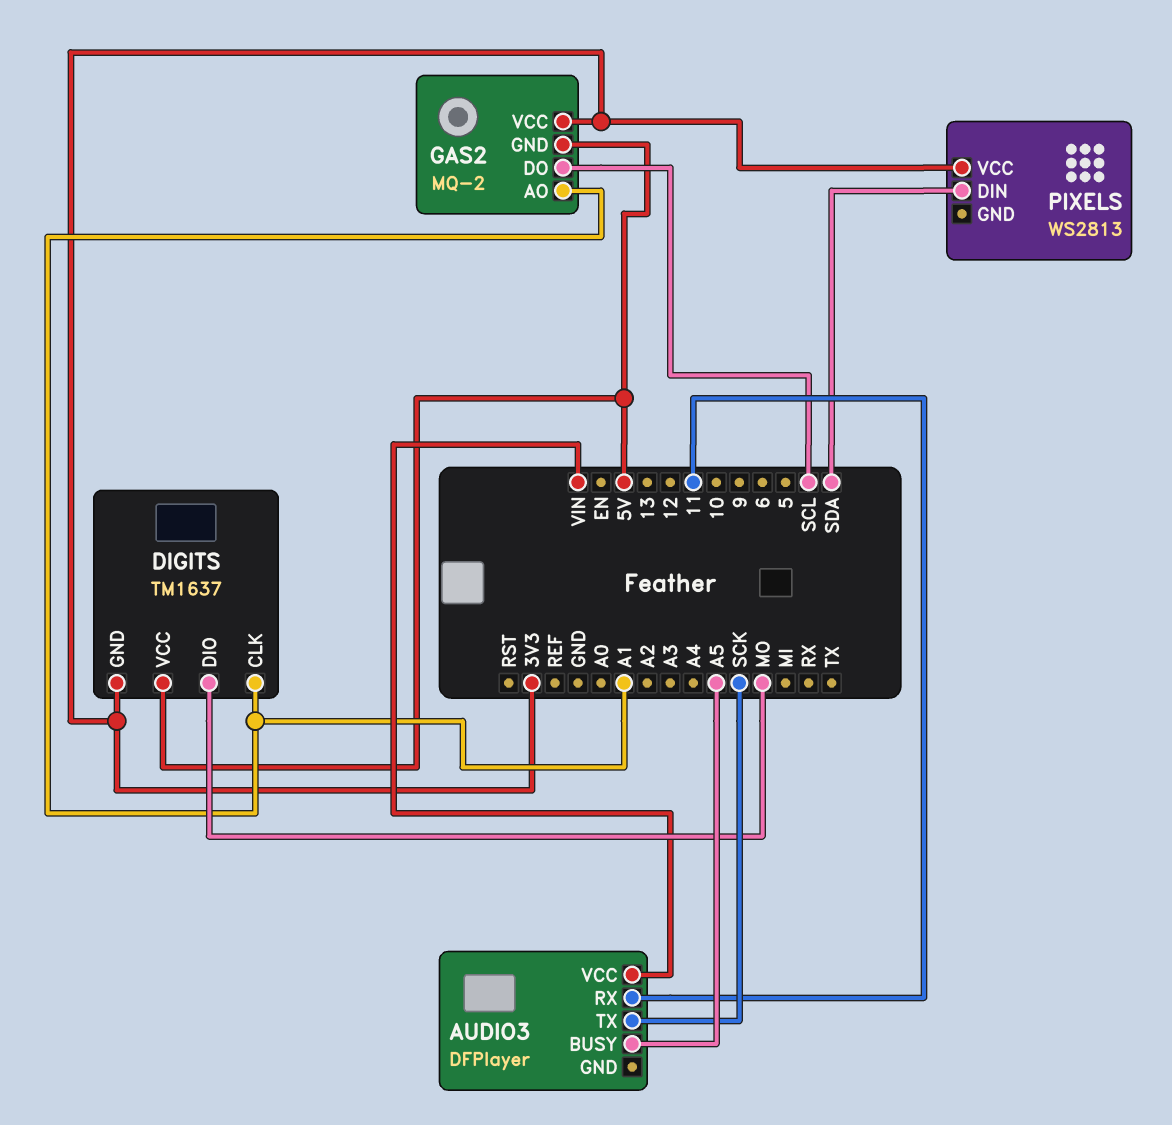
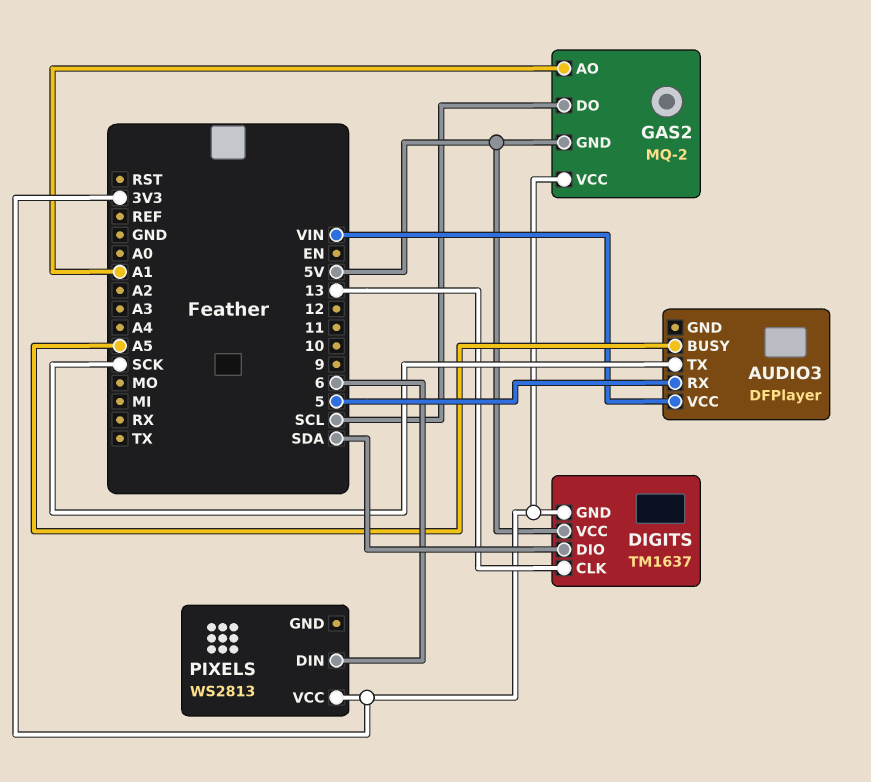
AUDIO3 pin RX: 11 -> 5
DIGITS pin CLK: A1 -> 13
DIGITS pin DIO: MO -> SDA
PIXELS pin DIN: SDA -> 6

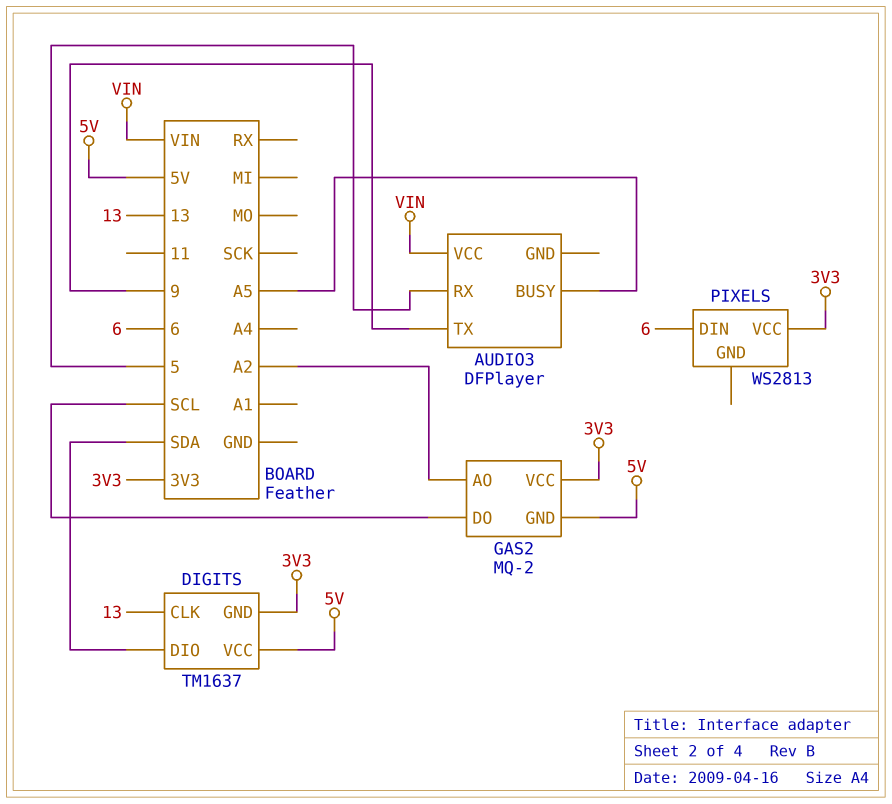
AUDIO3 pin TX: SCK -> 9
GAS2 pin AO: A1 -> A2

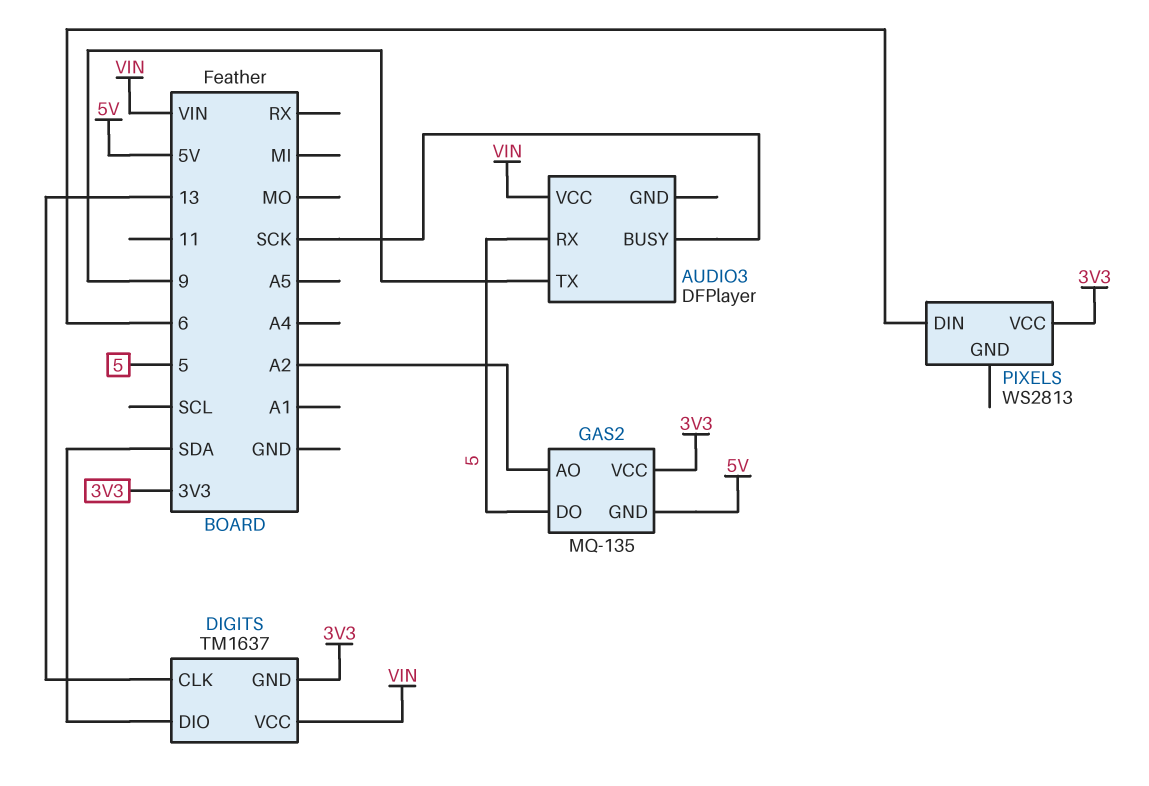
AUDIO3 pin BUSY: A5 -> SCK
DIGITS pin VCC: 5V -> VIN
GAS2: MQ-2 -> MQ-135
GAS2 pin DO: SCL -> 5

